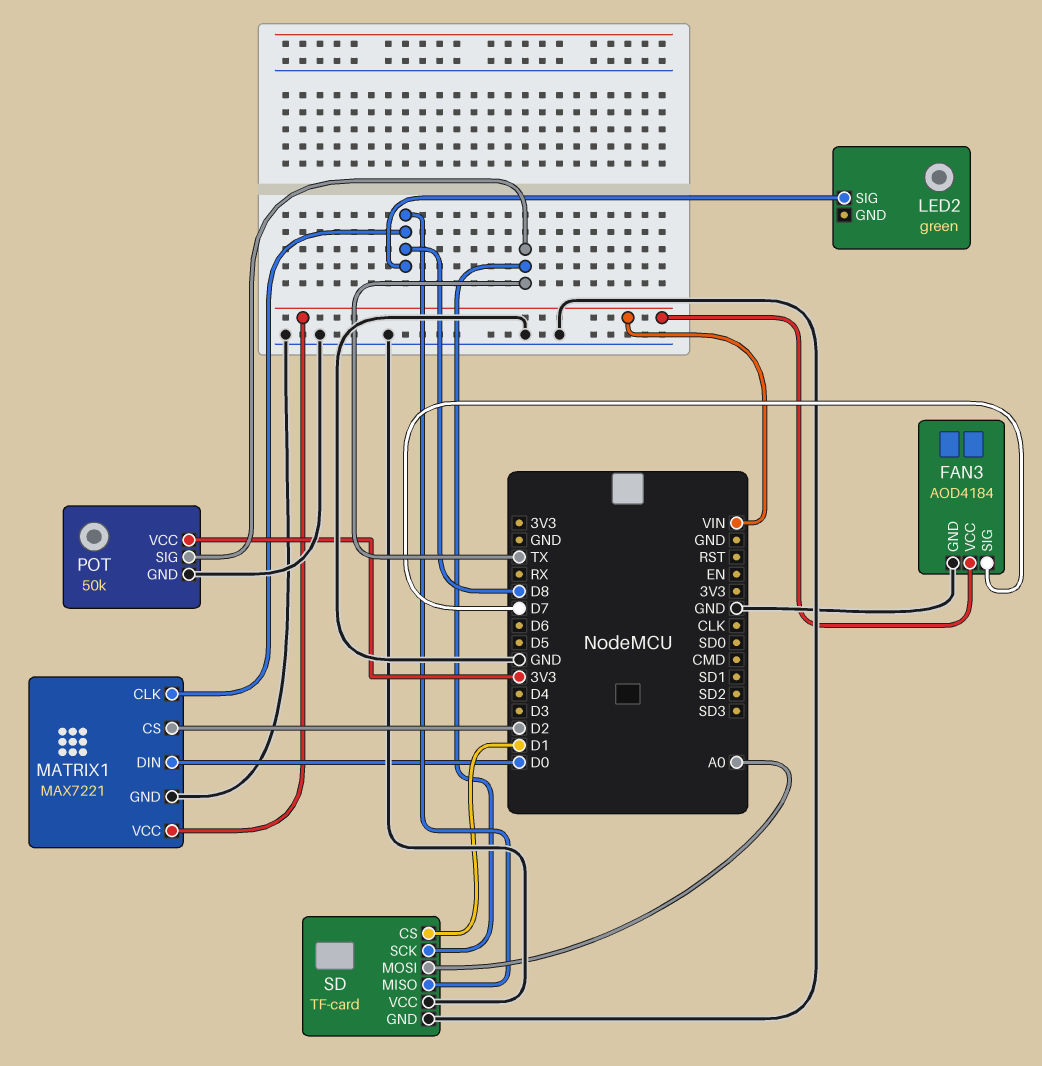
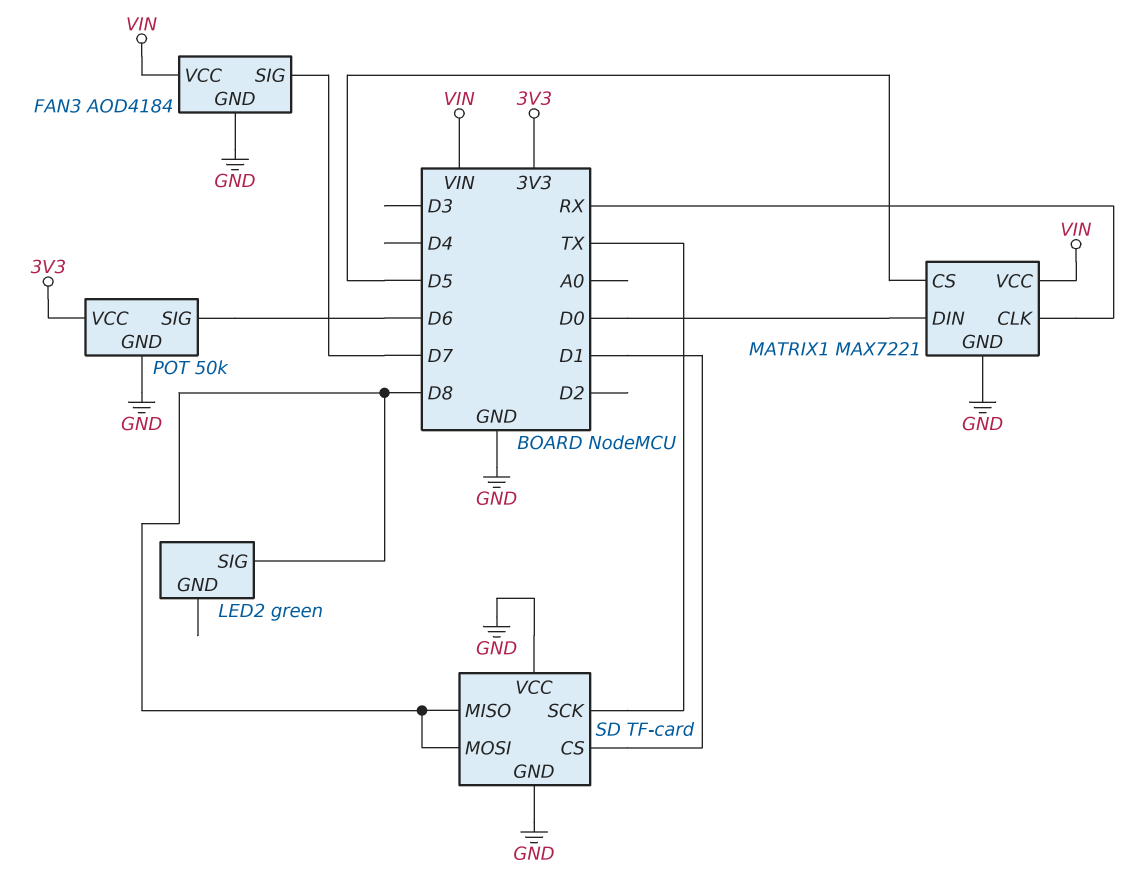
MATRIX1 pin CLK: D8 -> RX
MATRIX1 pin CS: D2 -> D5
POT pin SIG: TX -> D6
SD pin MOSI: A0 -> D8

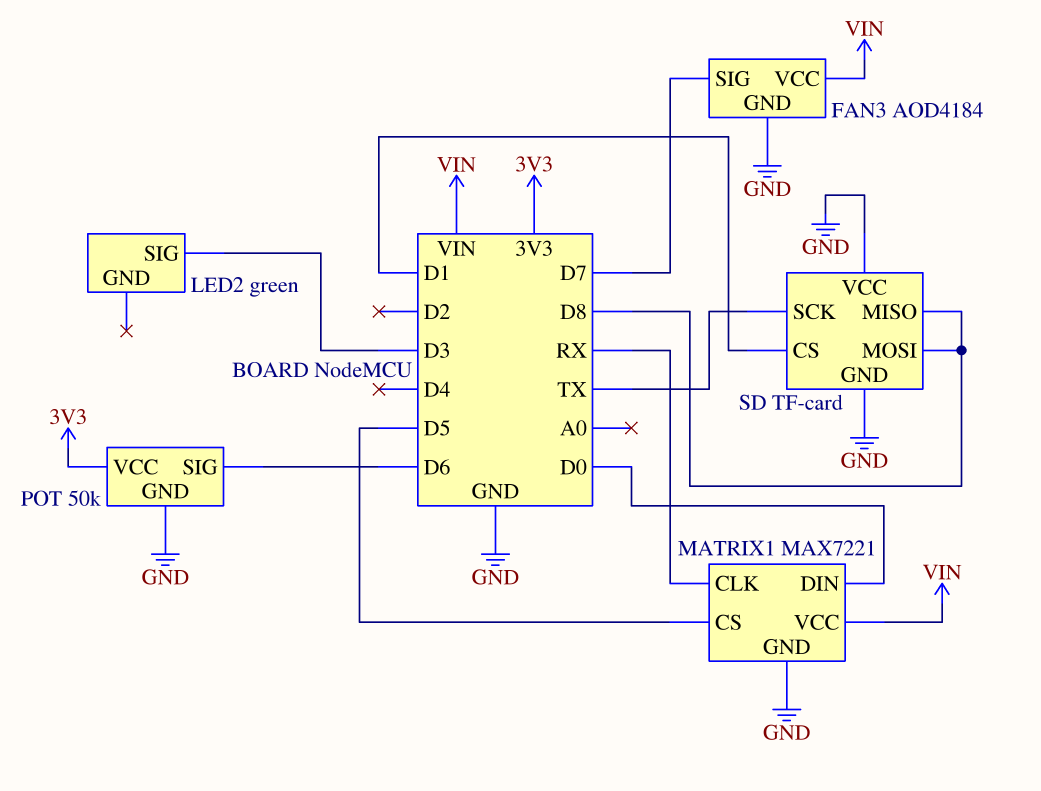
LED2 pin SIG: D8 -> D3

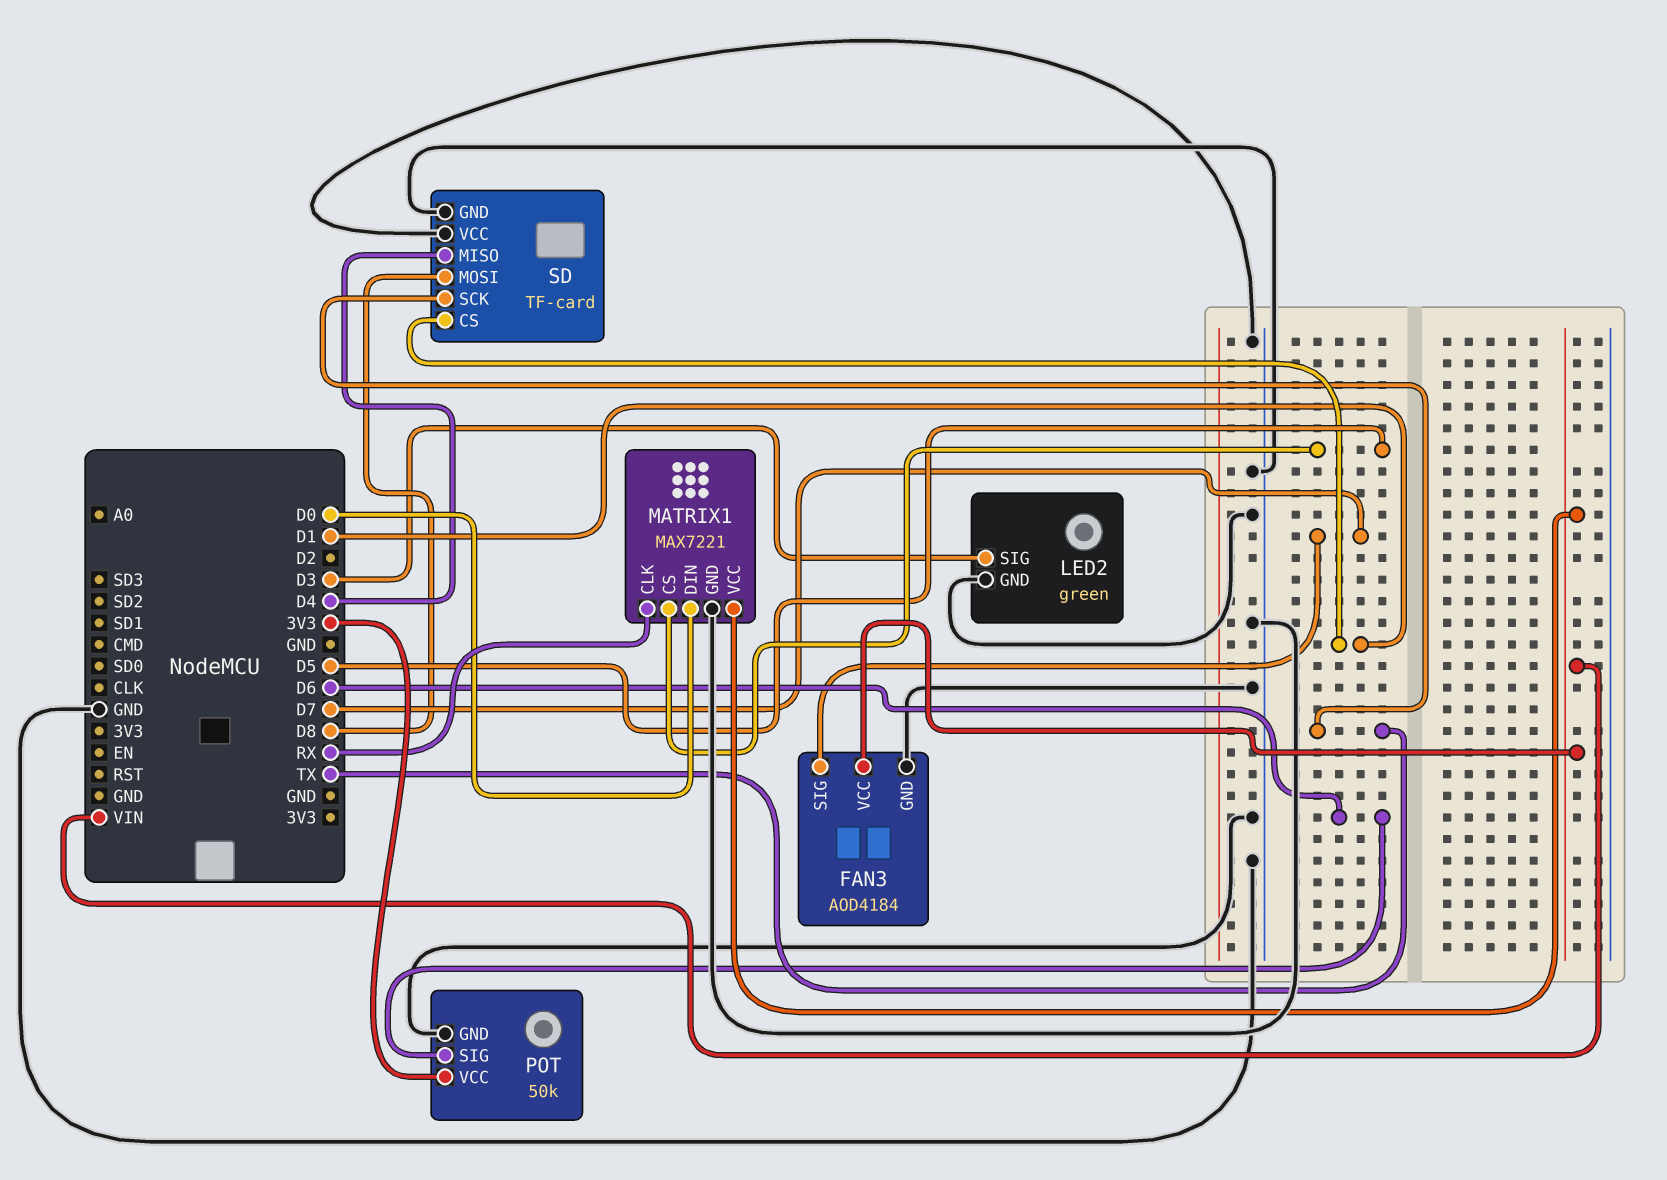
LED2 pin GND: none -> GND
SD pin MISO: D8 -> D4

